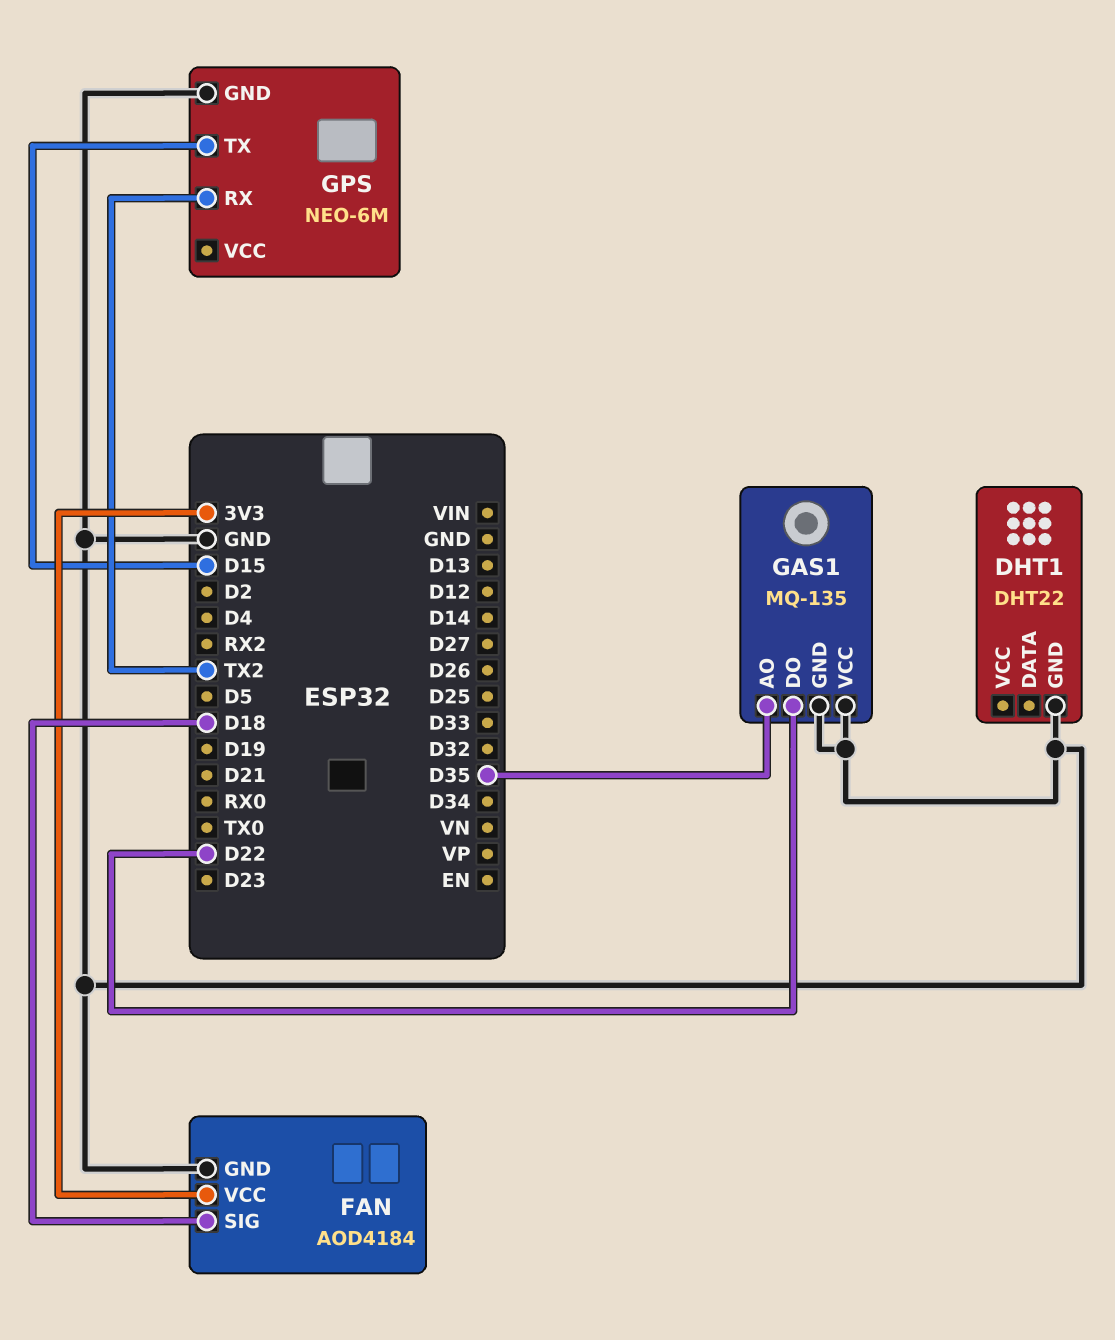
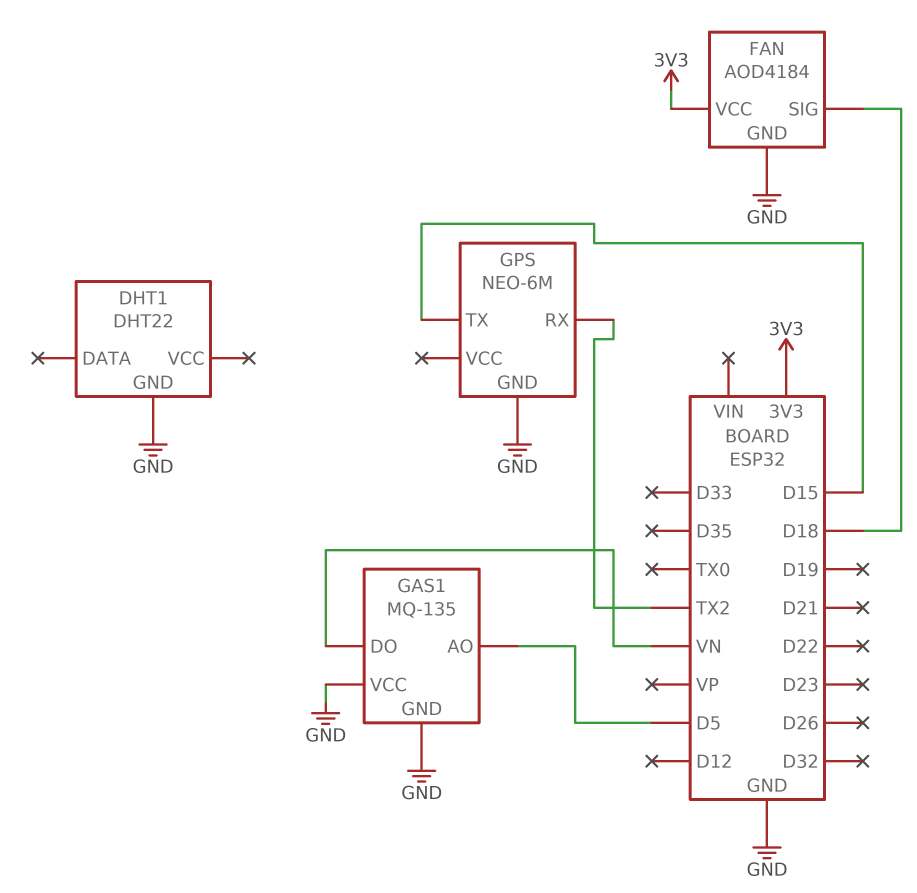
GAS1 pin AO: D35 -> D5
GAS1 pin DO: D22 -> VN

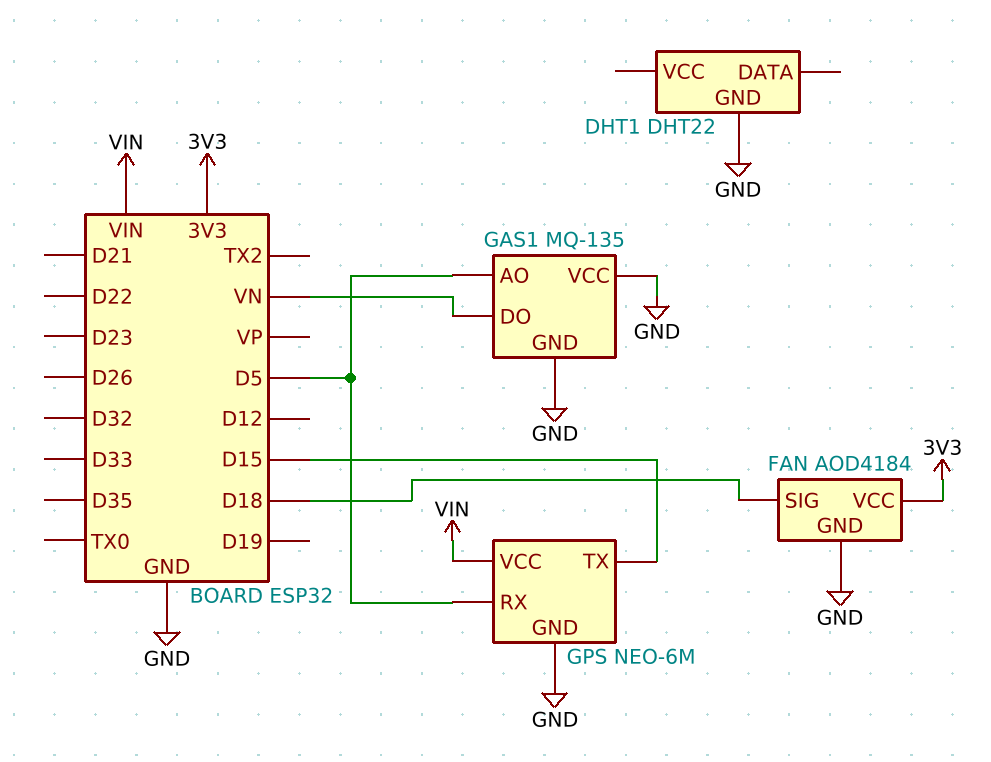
GPS pin RX: TX2 -> D5
GPS pin VCC: none -> VIN

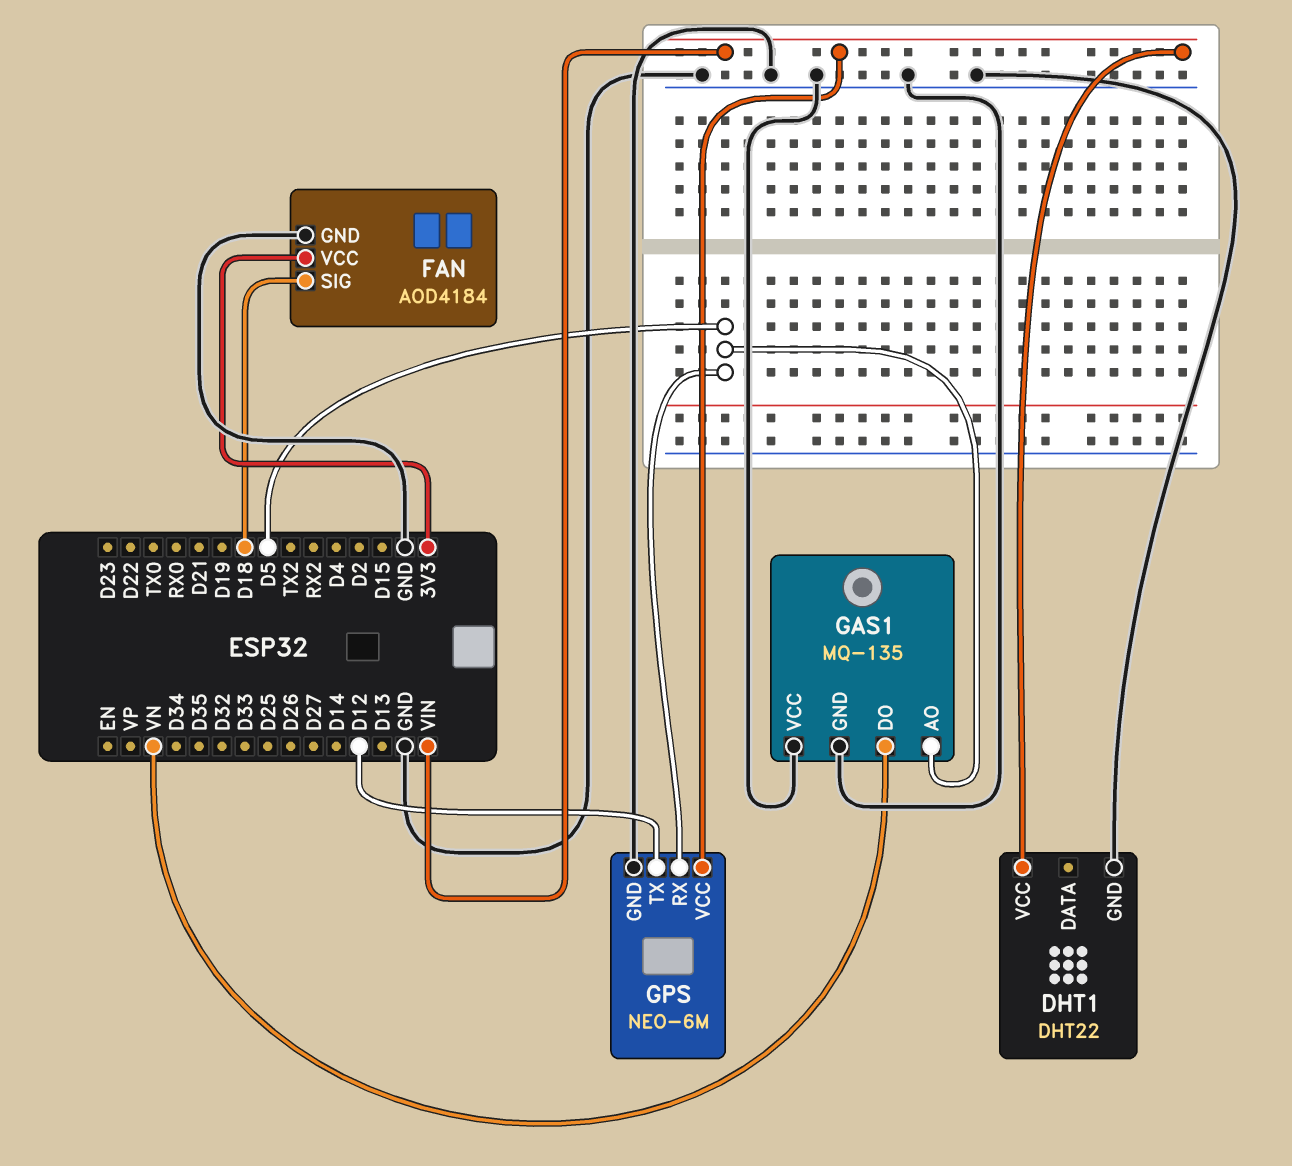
DHT1 pin VCC: none -> VIN
GPS pin TX: D15 -> D12

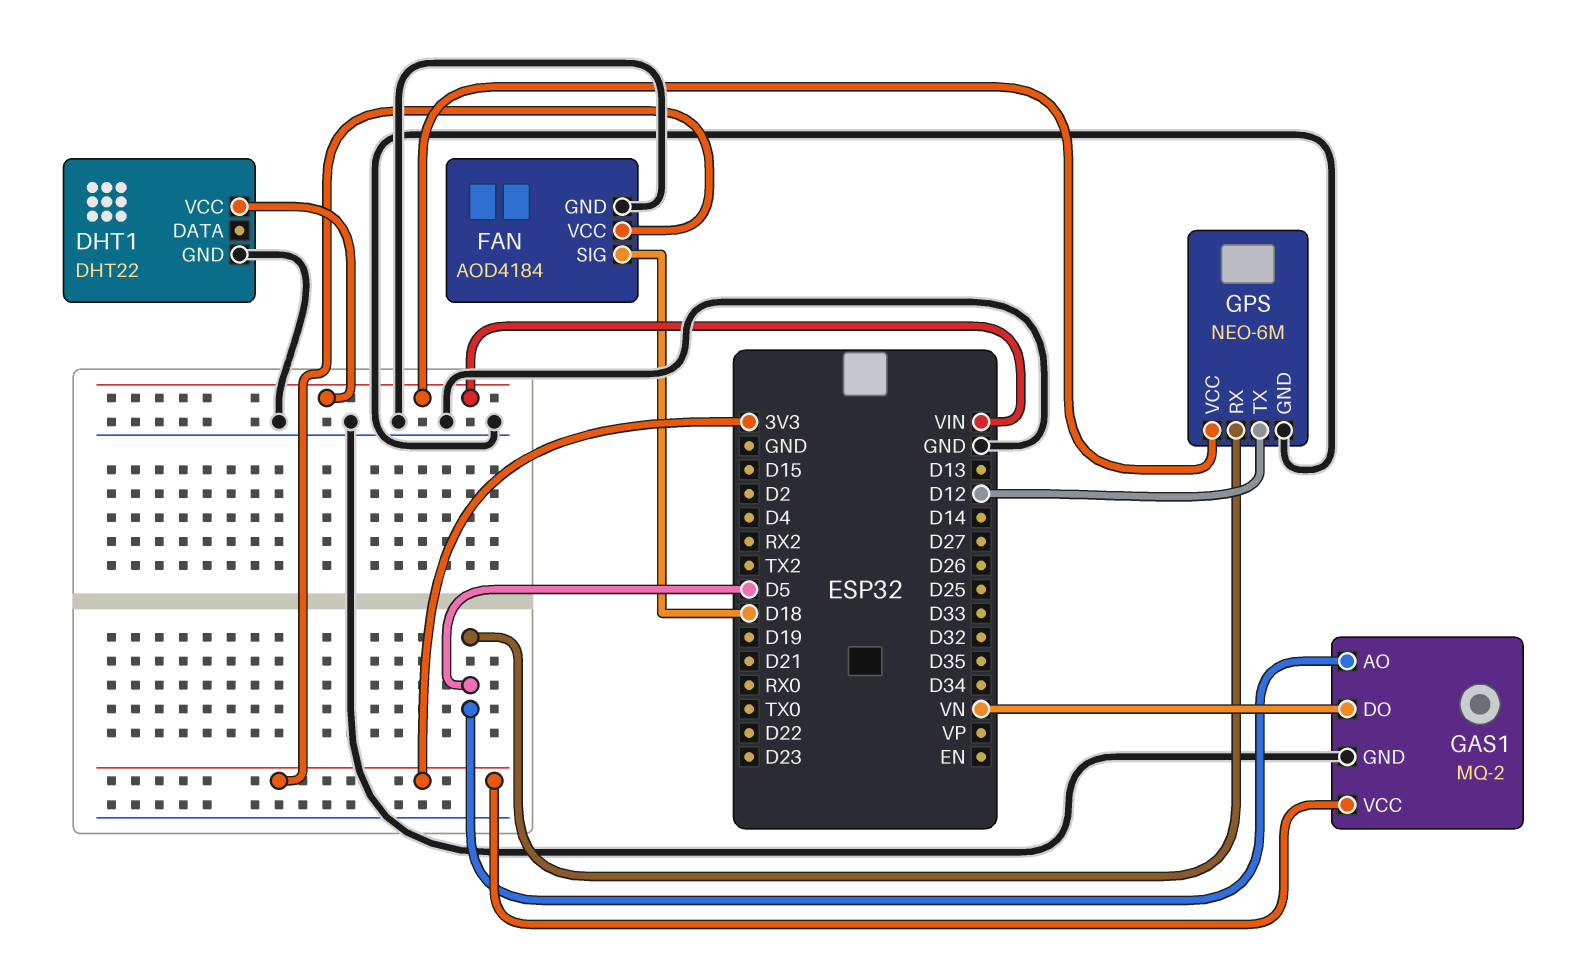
GAS1: MQ-135 -> MQ-2
GAS1 pin VCC: GND -> 3V3

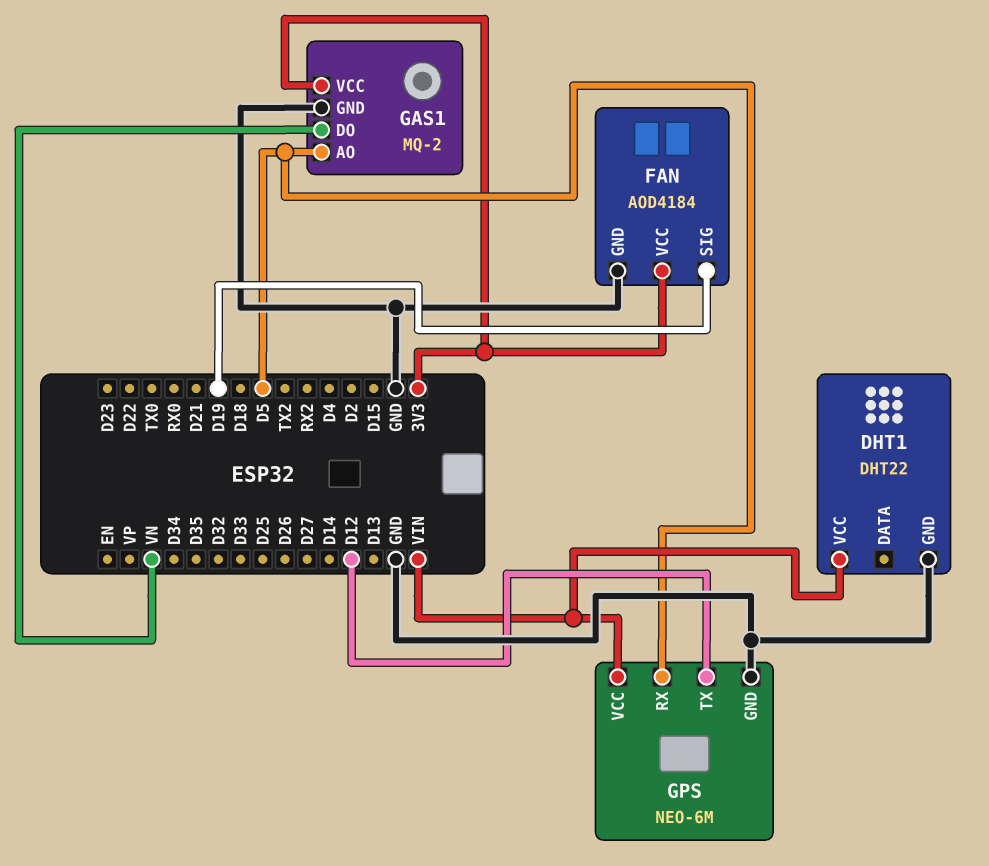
FAN pin SIG: D18 -> D19

